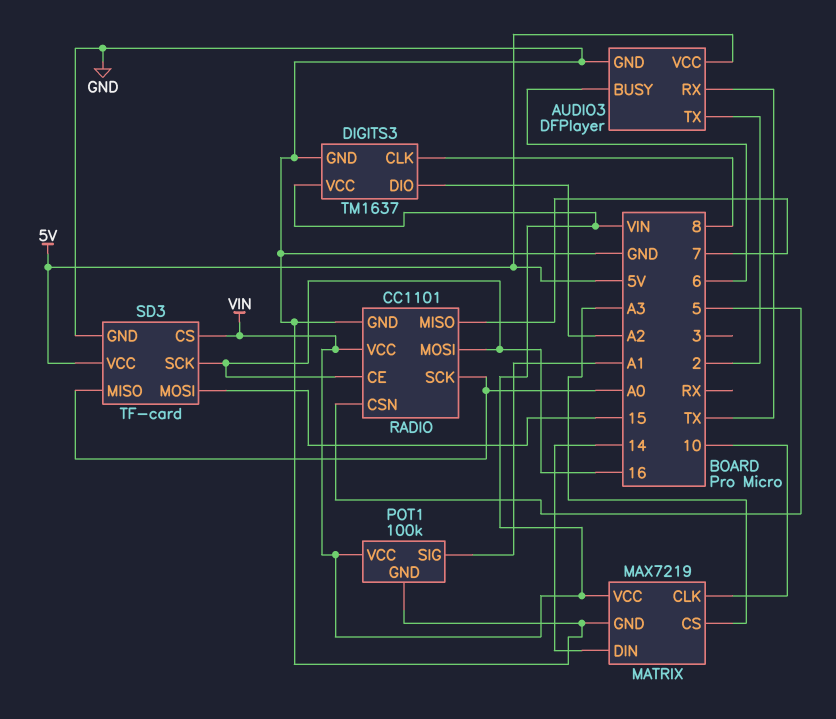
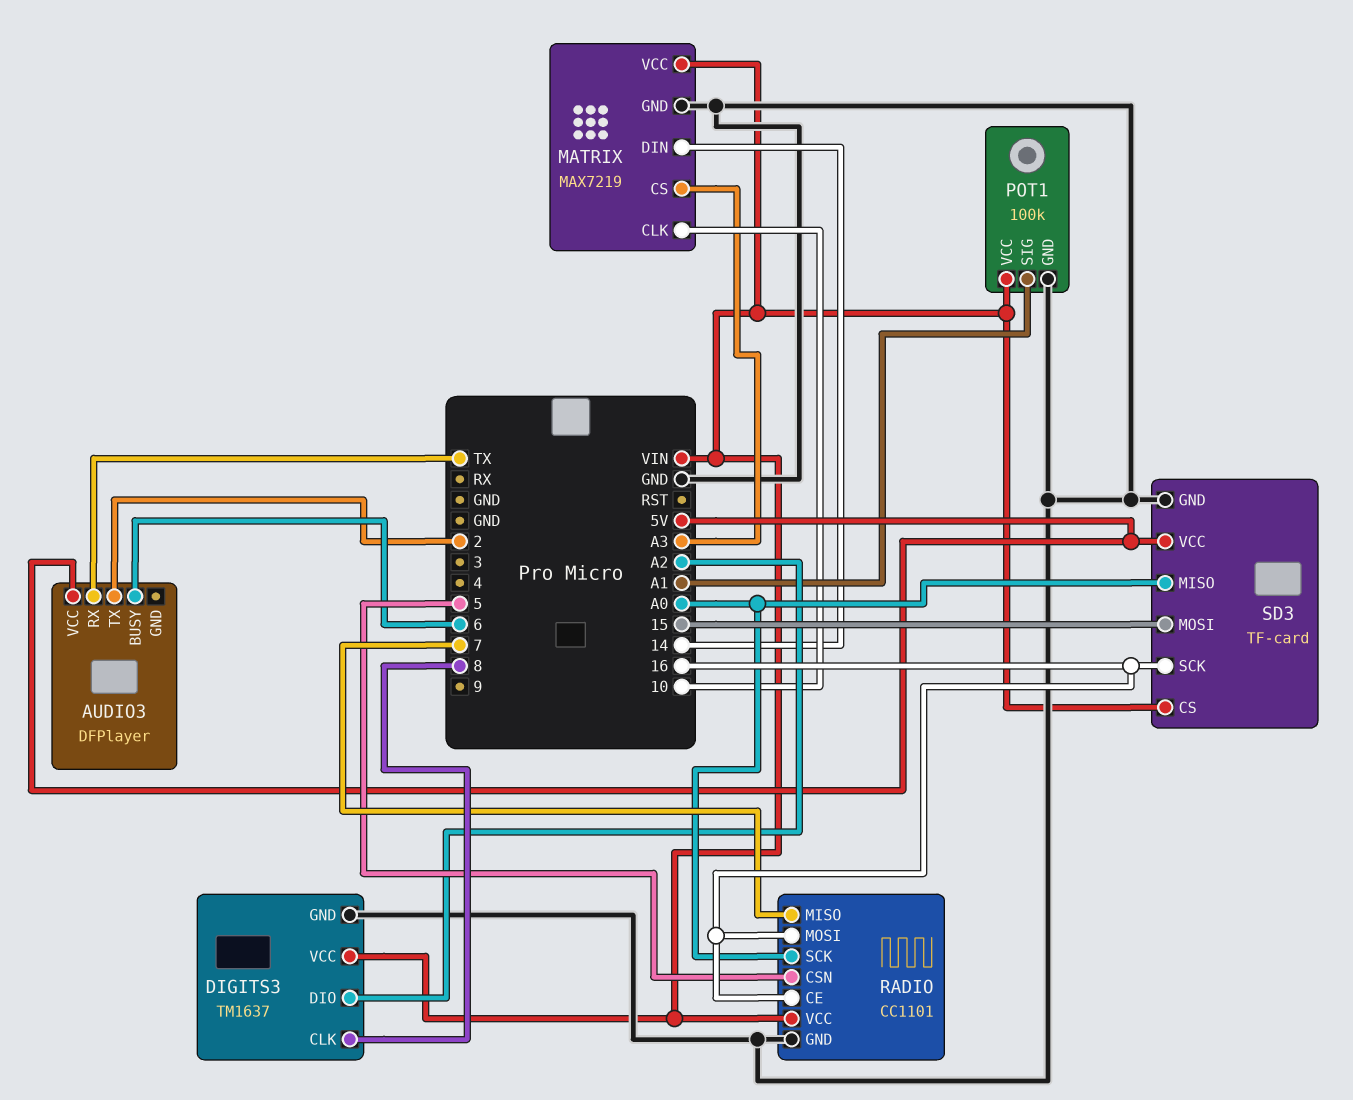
AUDIO3 pin GND: GND -> none

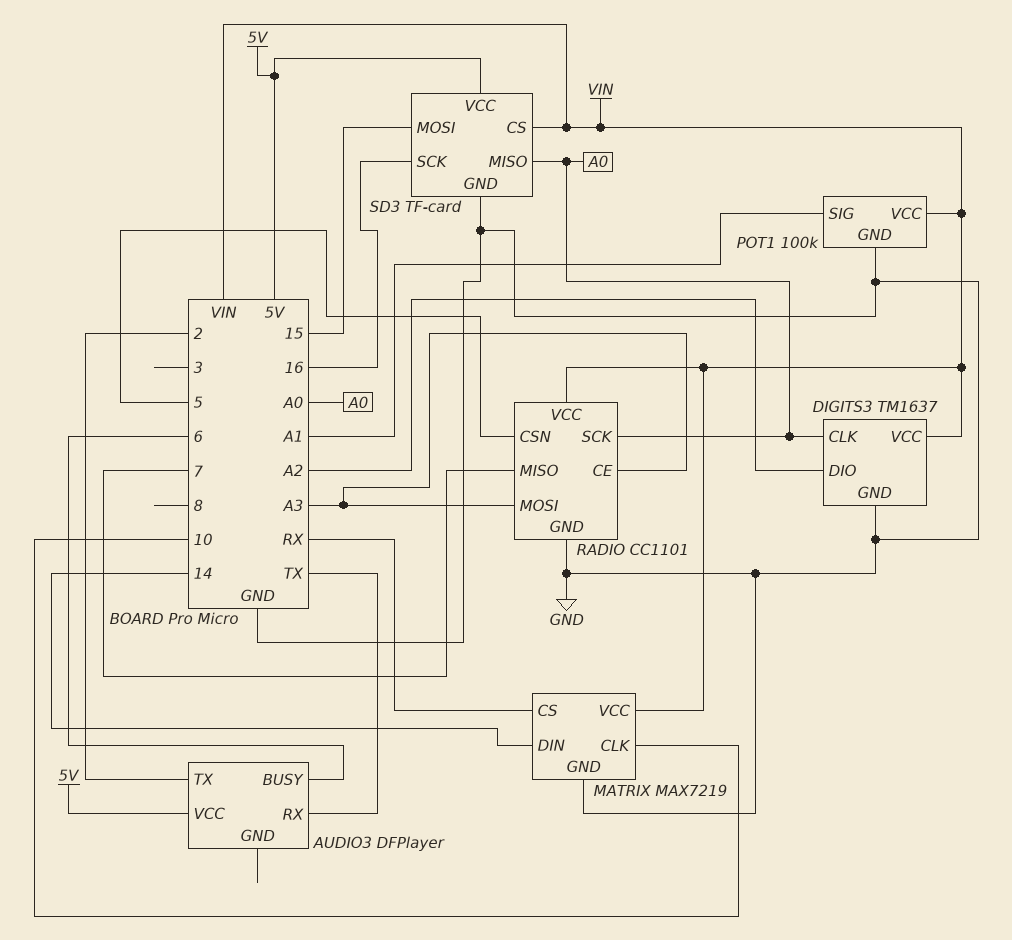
DIGITS3 pin CLK: 8 -> A0
MATRIX pin CS: A3 -> RX
RADIO pin CE: 16 -> A3
RADIO pin MOSI: 16 -> A3

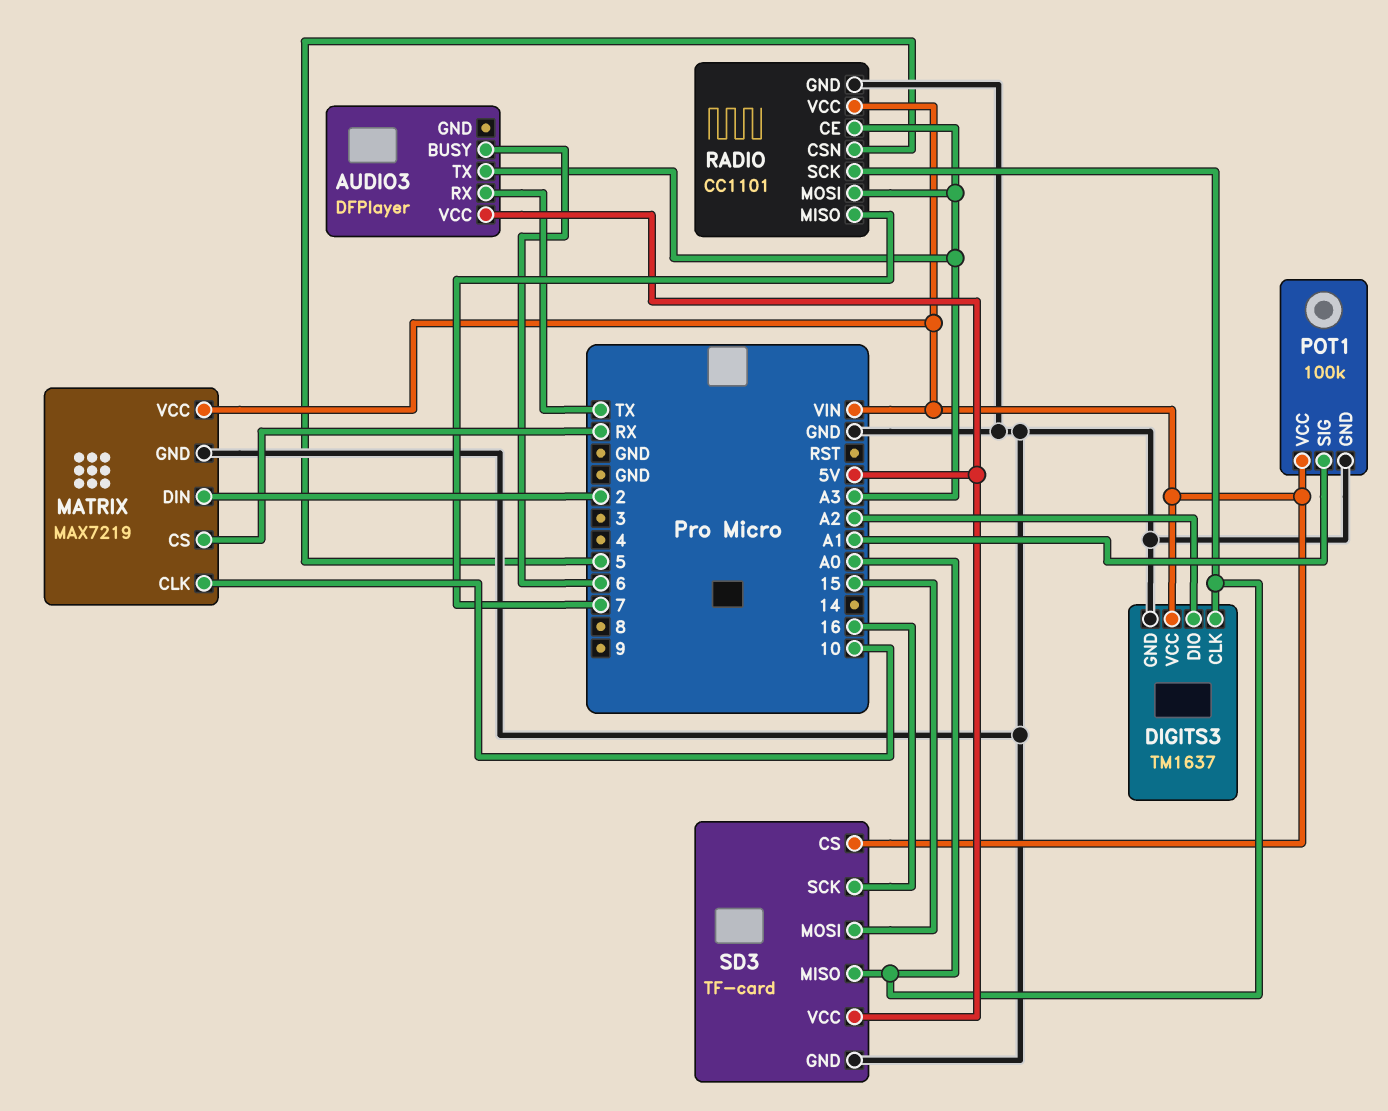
AUDIO3 pin TX: 2 -> A3
MATRIX pin DIN: 14 -> 2

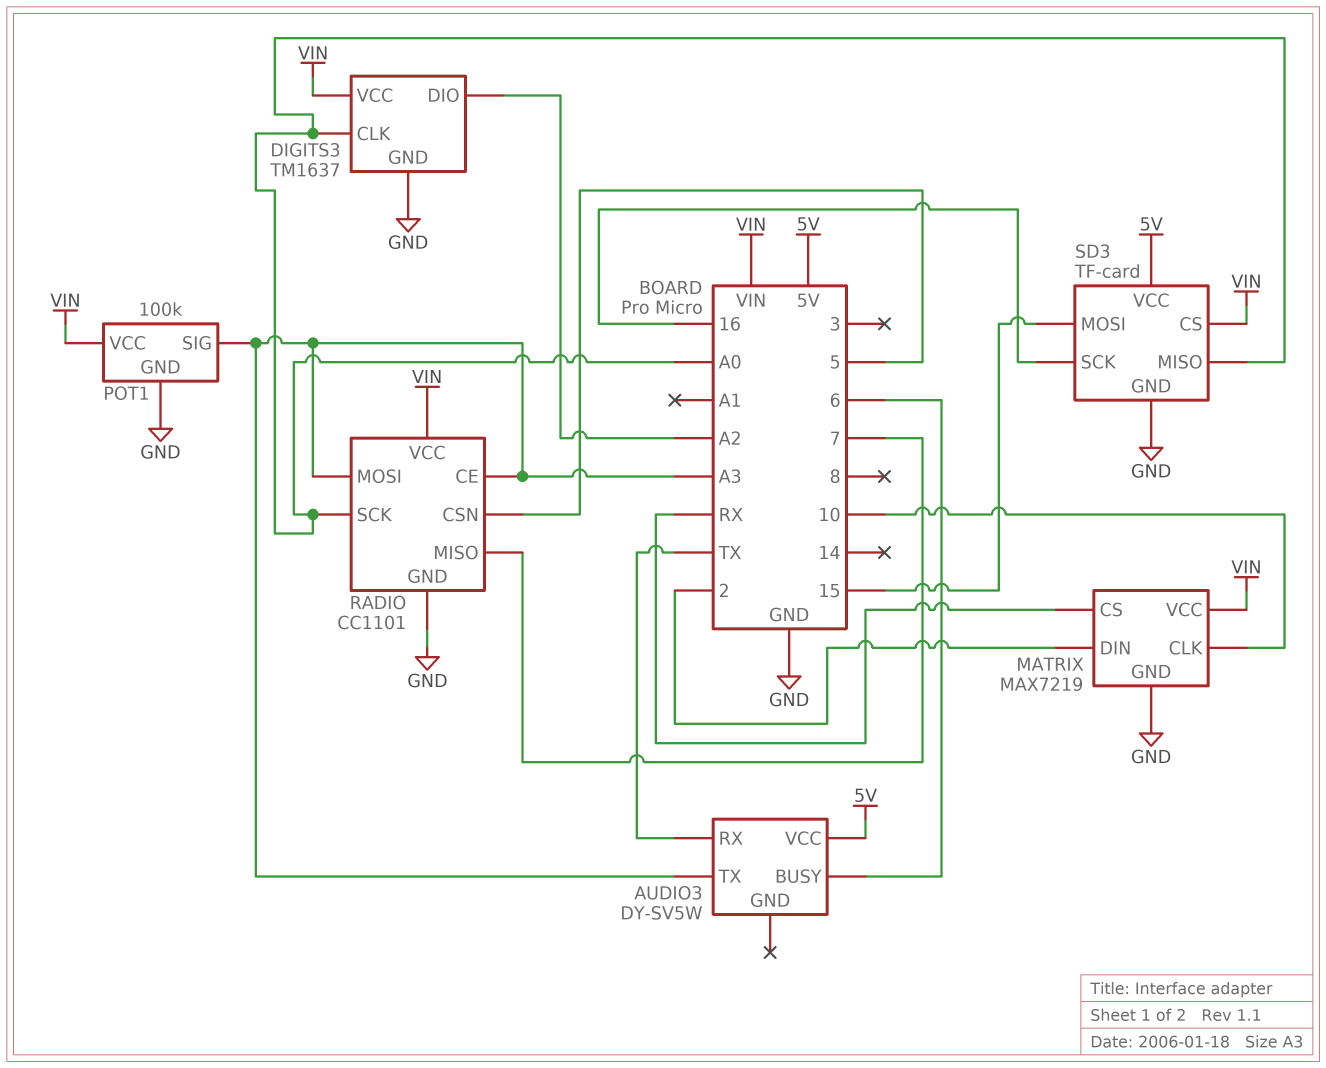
AUDIO3: DFPlayer -> DY-SV5W
POT1 pin SIG: A1 -> A3

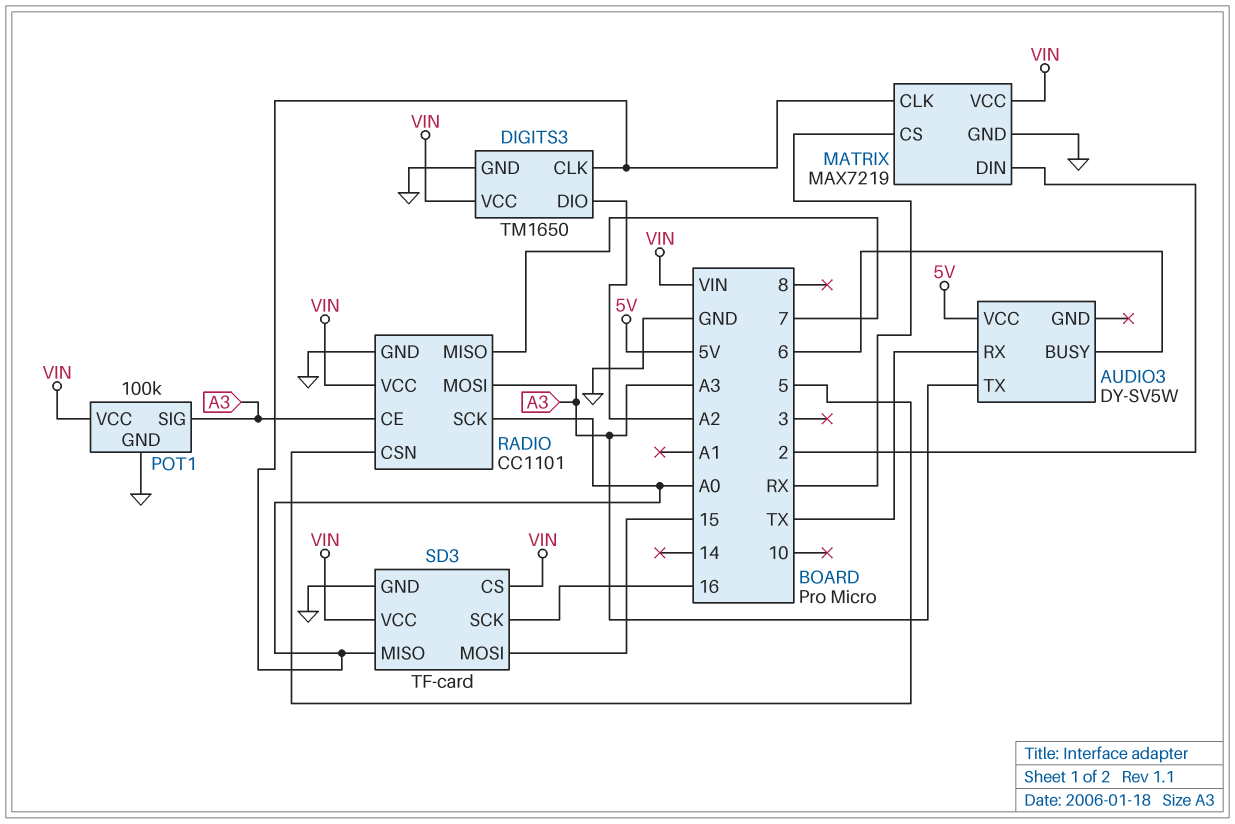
DIGITS3: TM1637 -> TM1650
MATRIX pin CLK: 10 -> A0
SD3 pin VCC: 5V -> VIN

